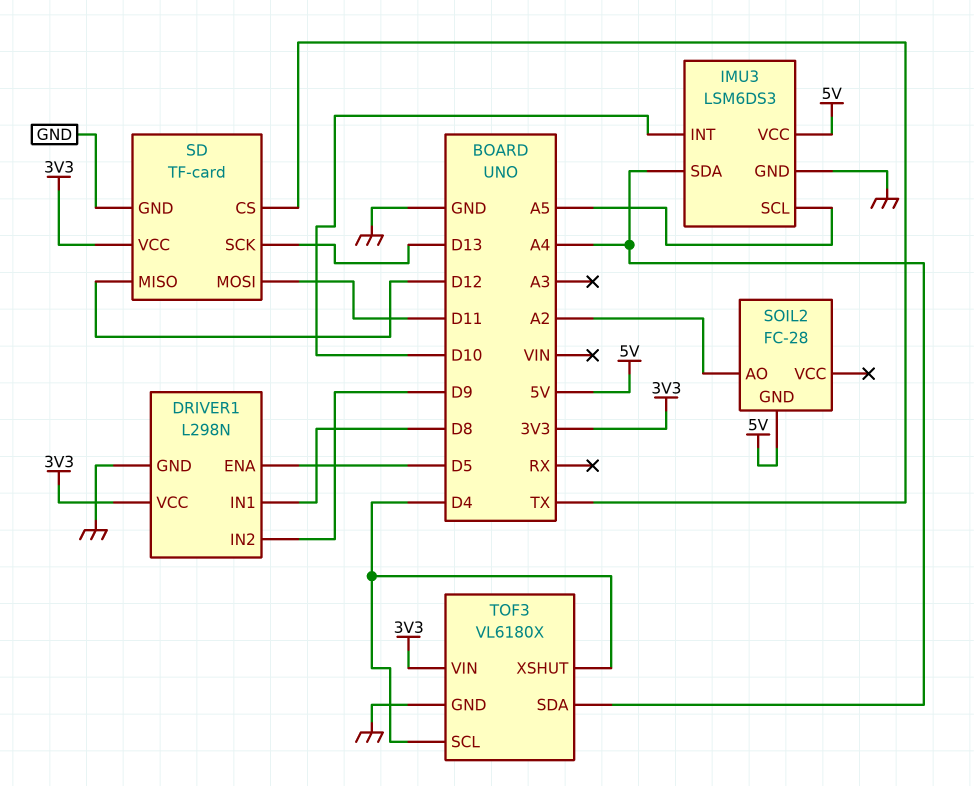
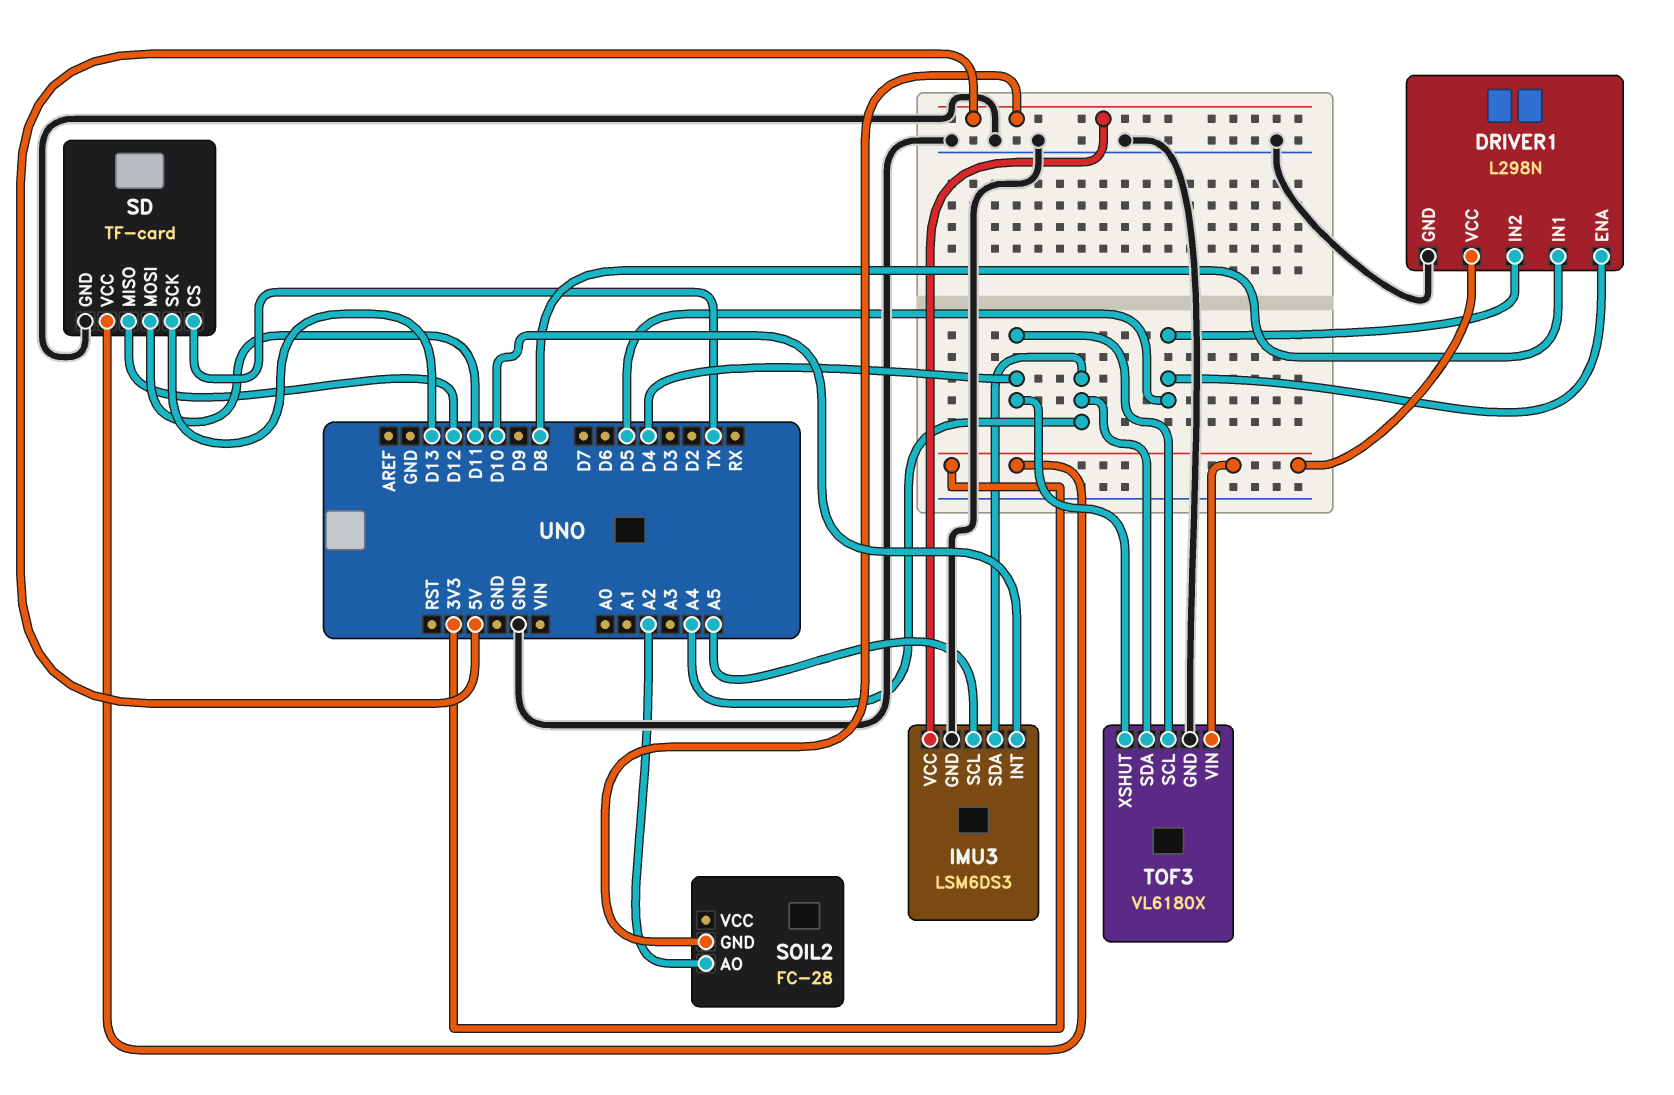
DRIVER1 pin IN2: D9 -> D5

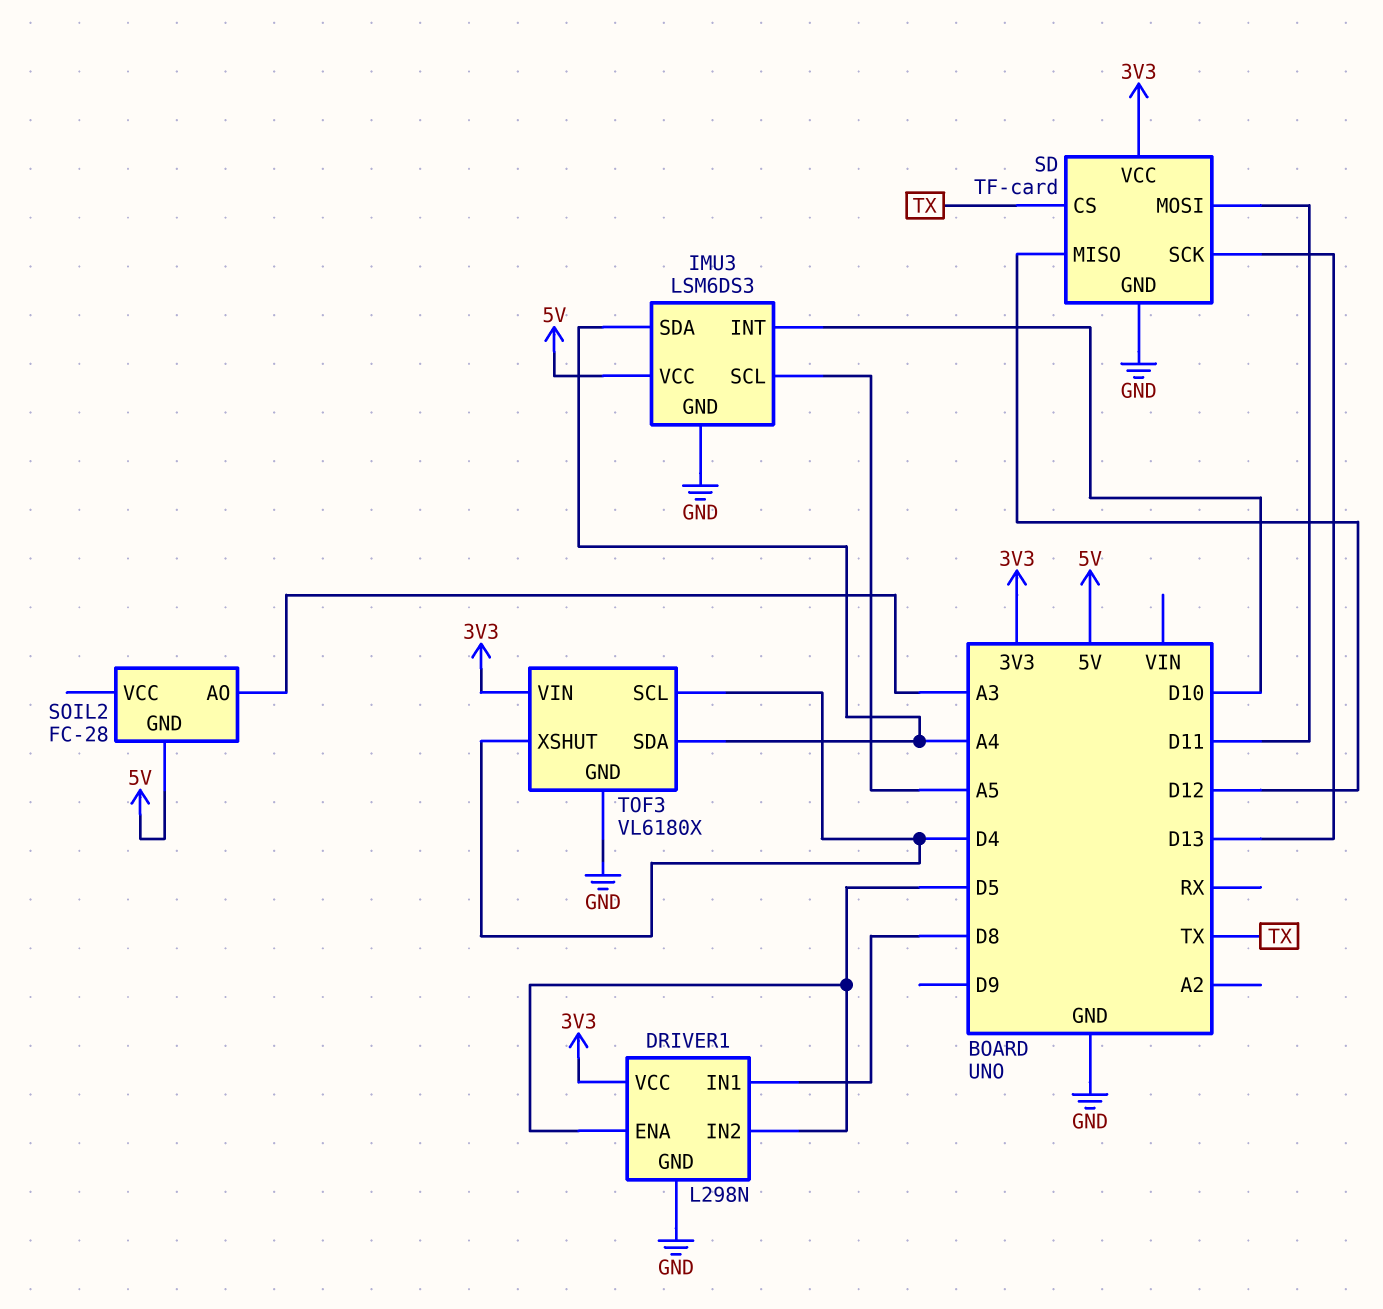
SOIL2 pin AO: A2 -> A3

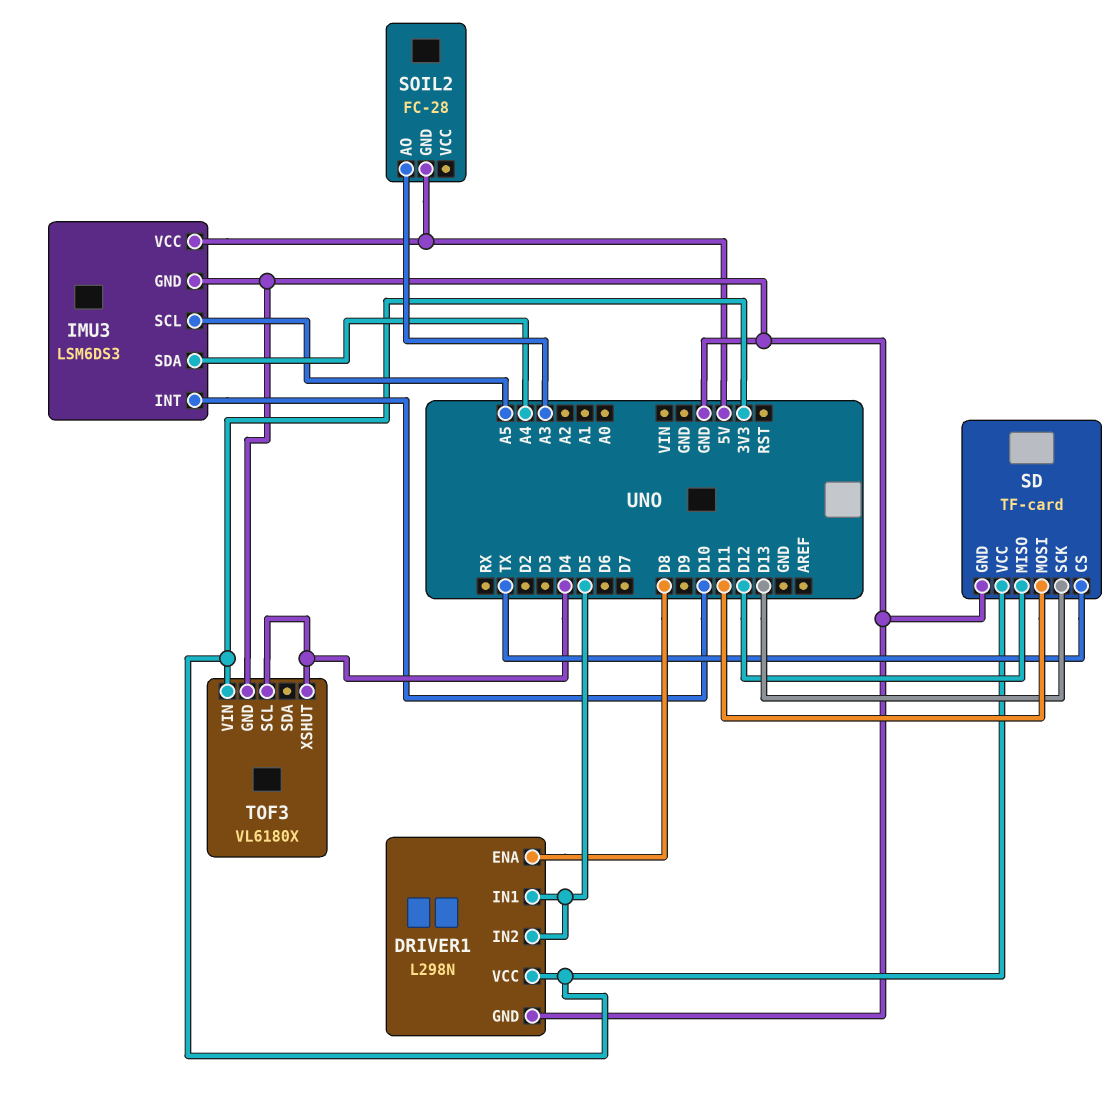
DRIVER1 pin ENA: D5 -> D8
DRIVER1 pin IN1: D8 -> D5
TOF3 pin SDA: A4 -> none

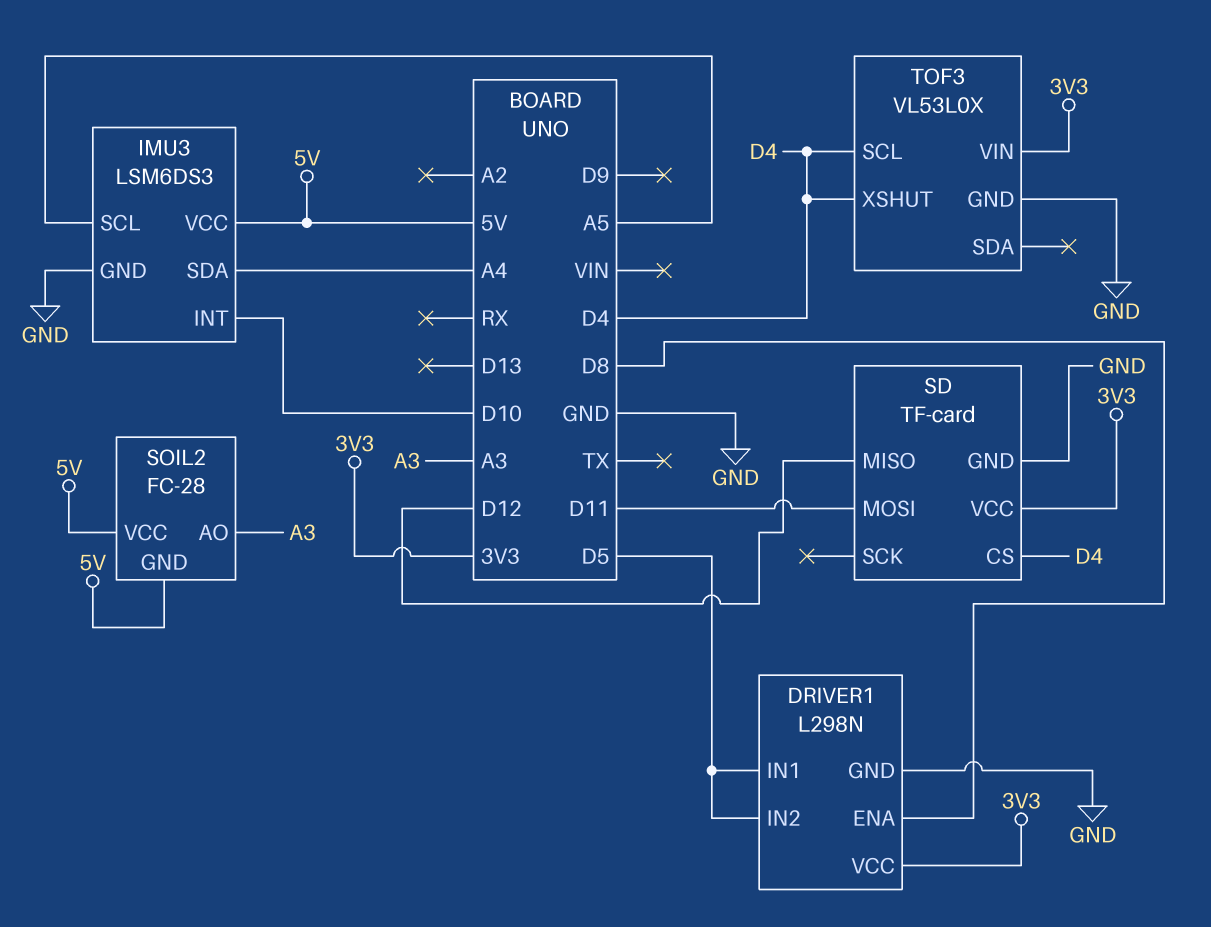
SD pin CS: TX -> D4
SD pin SCK: D13 -> none
SOIL2 pin VCC: none -> 5V
TOF3: VL6180X -> VL53L0X

